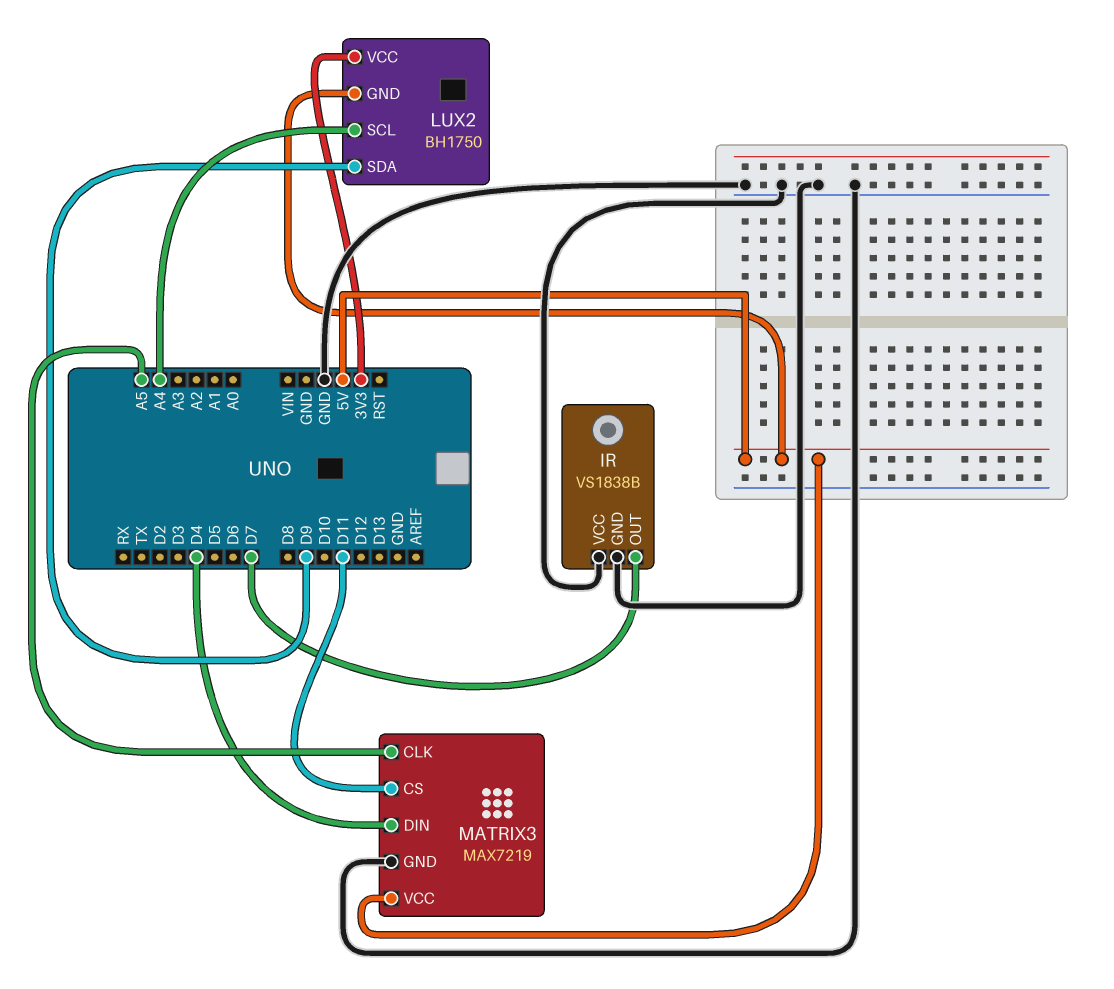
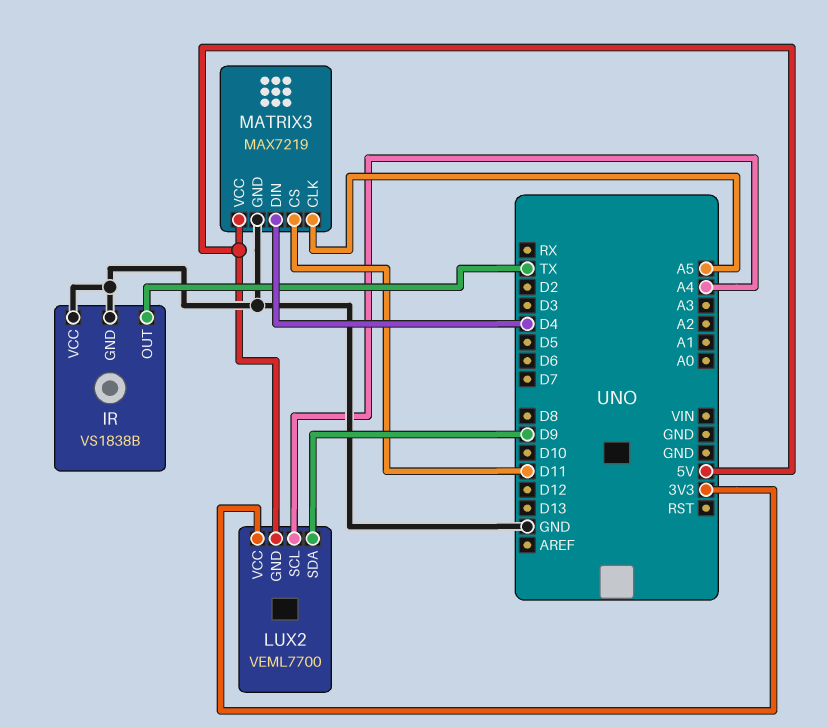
IR pin OUT: D7 -> TX
LUX2: BH1750 -> VEML7700

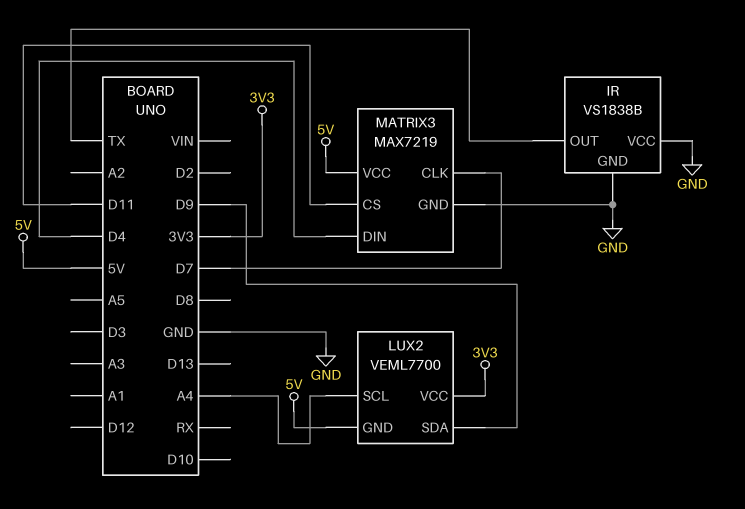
MATRIX3 pin CLK: A5 -> D7

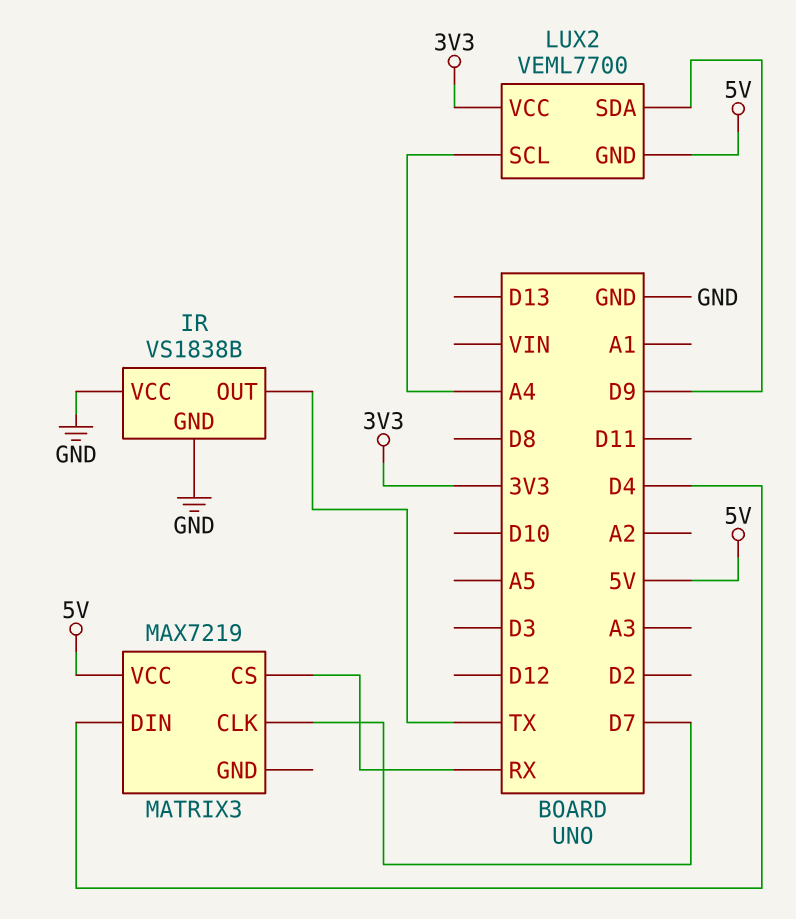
MATRIX3 pin CS: D11 -> RX
MATRIX3 pin GND: GND -> none

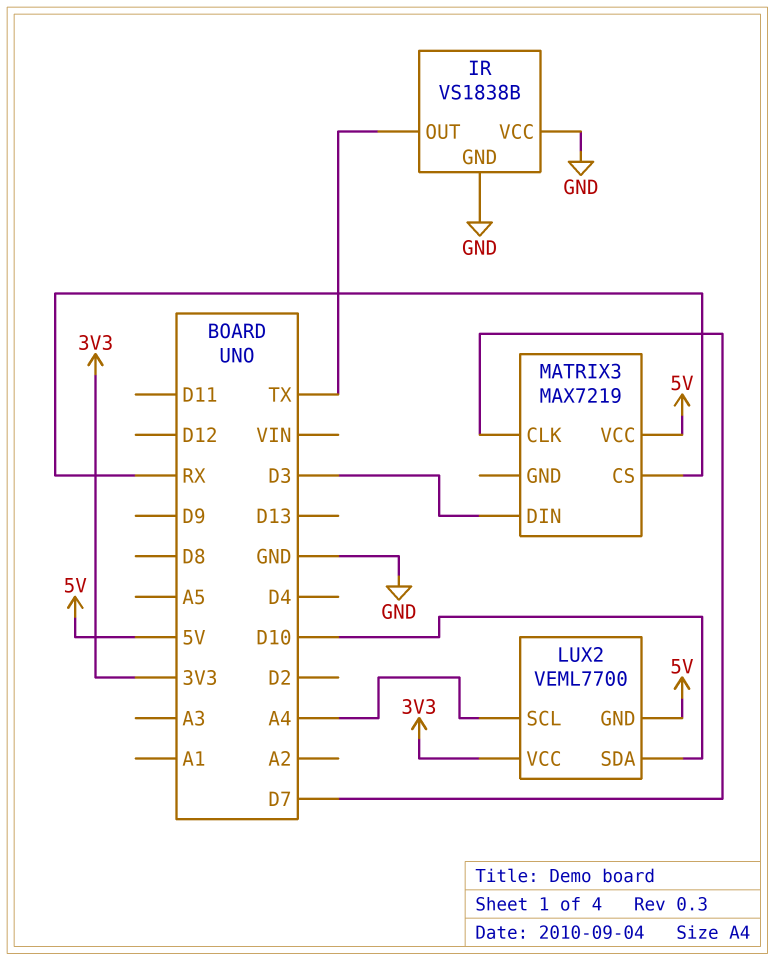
LUX2 pin SDA: D9 -> D10
MATRIX3 pin DIN: D4 -> D3

